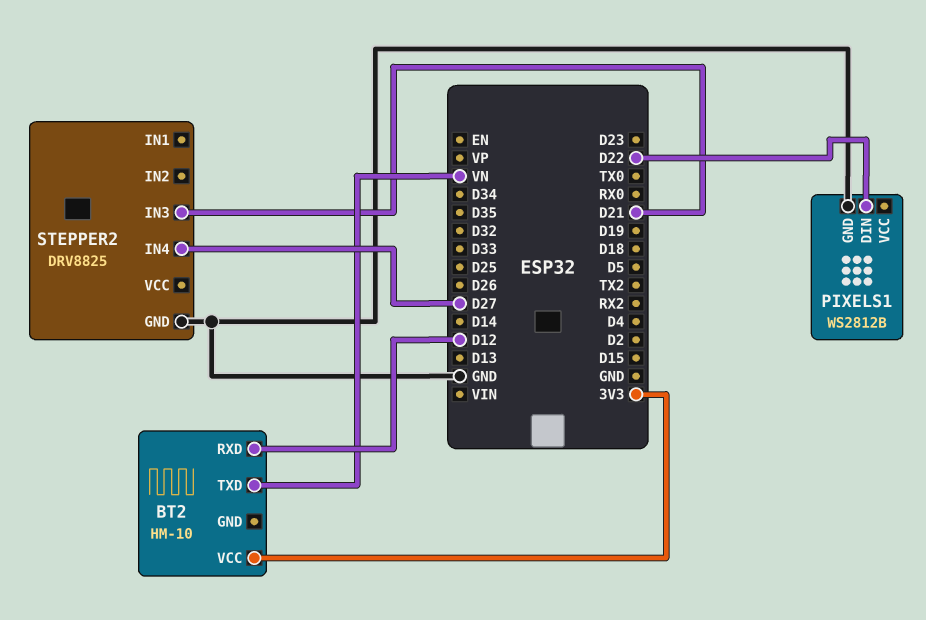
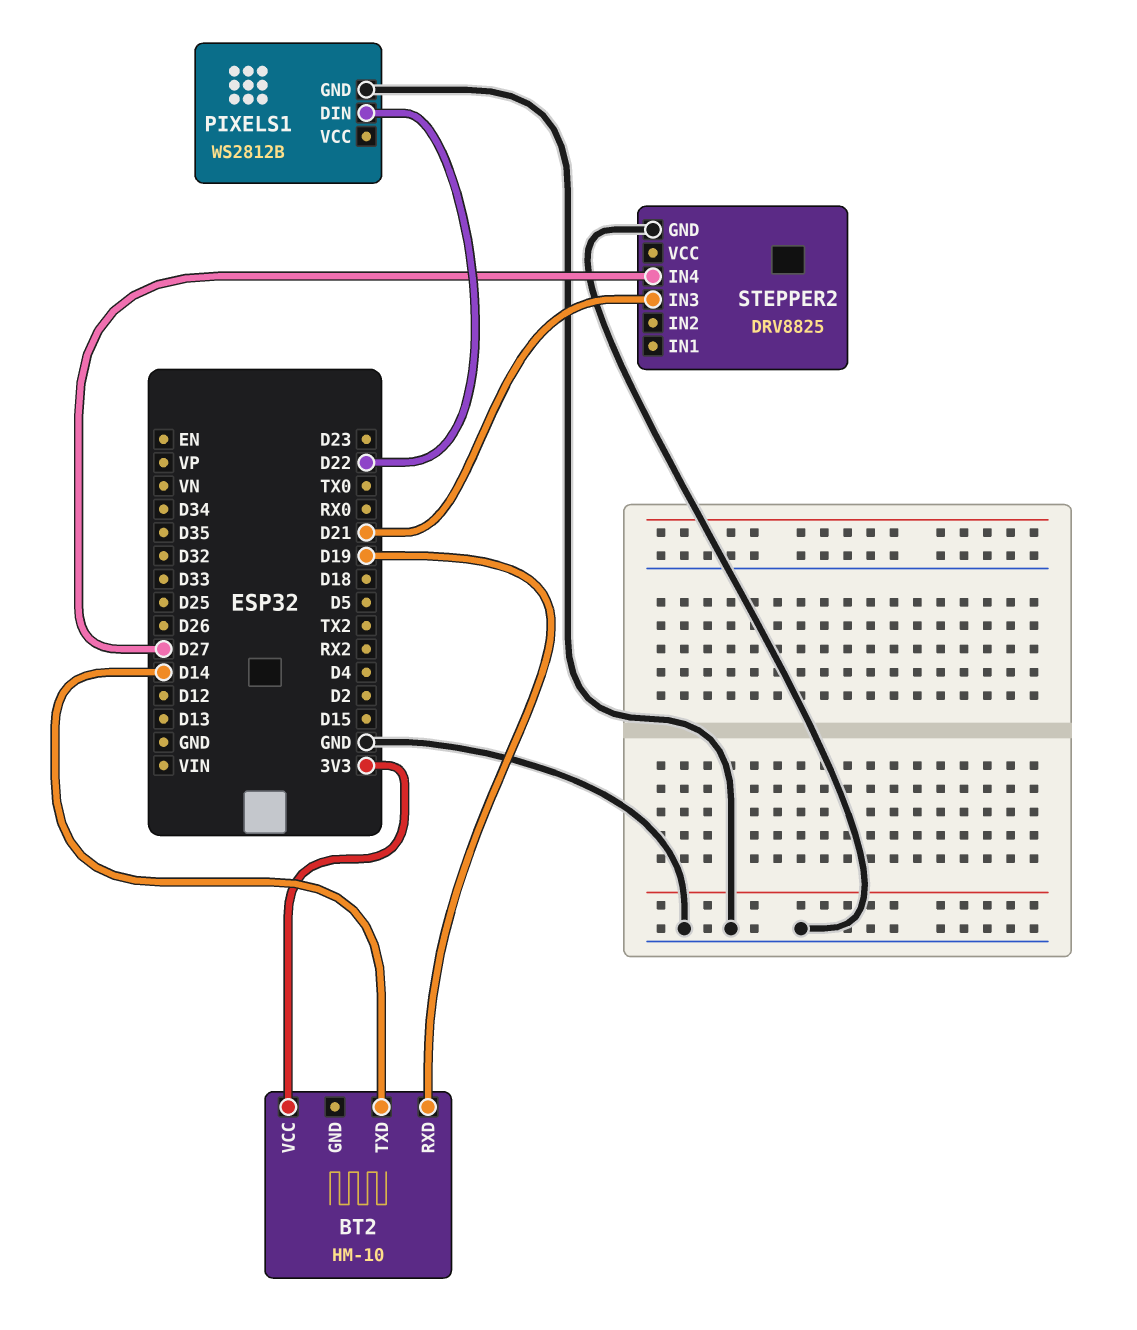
BT2 pin RXD: D12 -> D19
BT2 pin TXD: VN -> D14

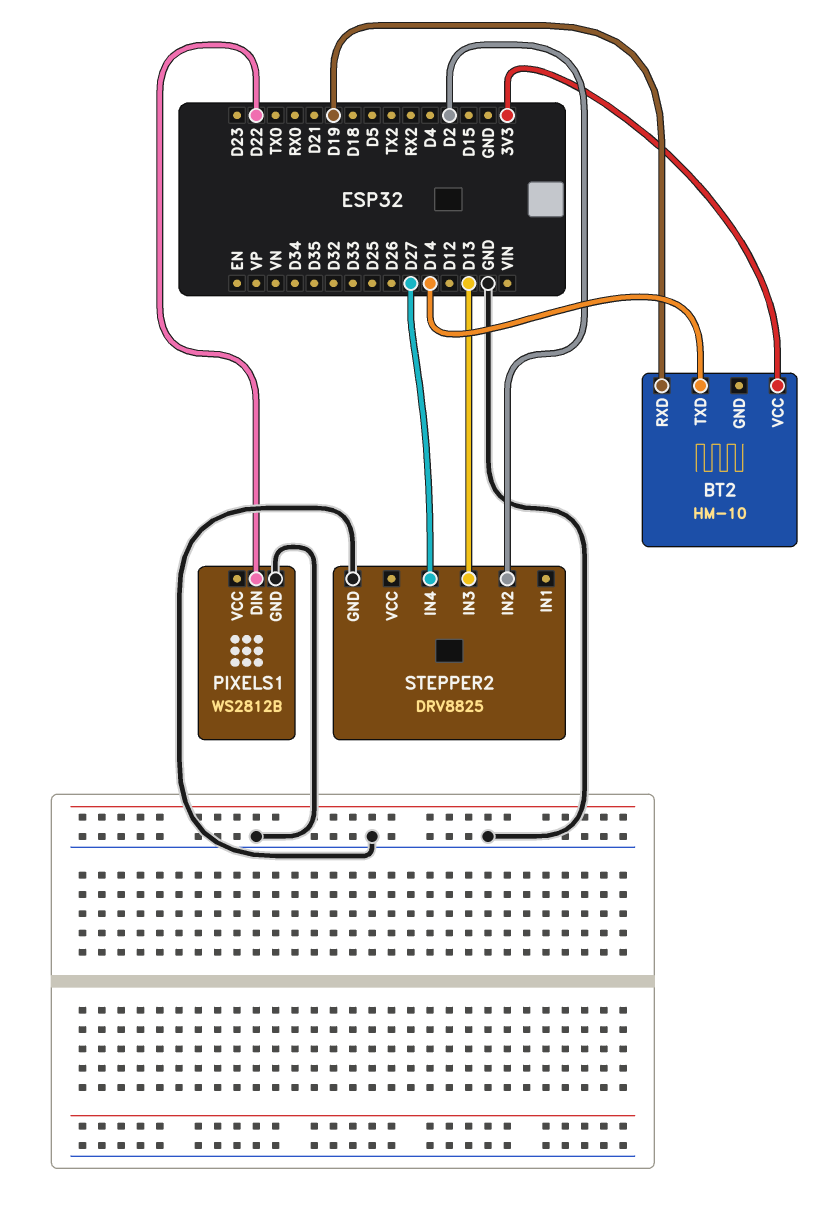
STEPPER2 pin IN2: none -> D2
STEPPER2 pin IN3: D21 -> D13

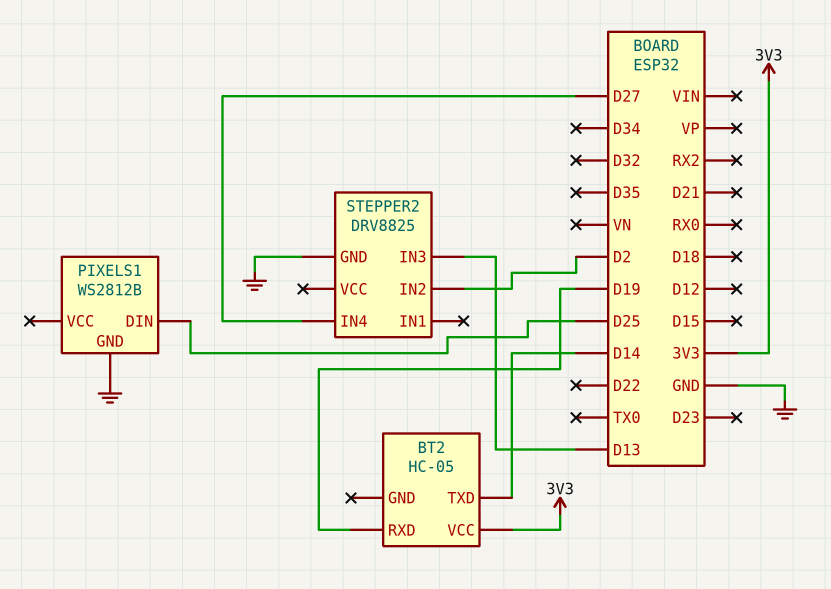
BT2: HM-10 -> HC-05
PIXELS1 pin DIN: D22 -> D25

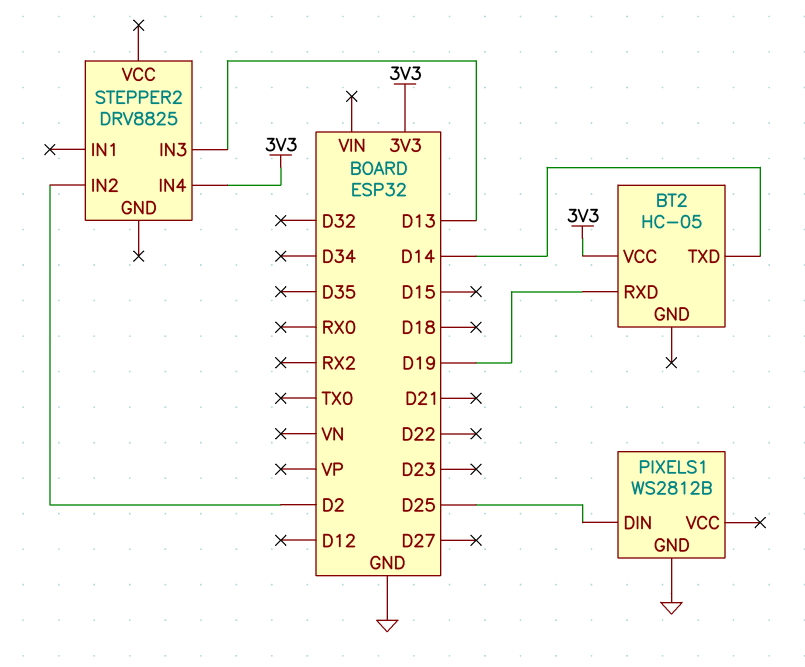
STEPPER2 pin GND: GND -> none
STEPPER2 pin IN4: D27 -> 3V3

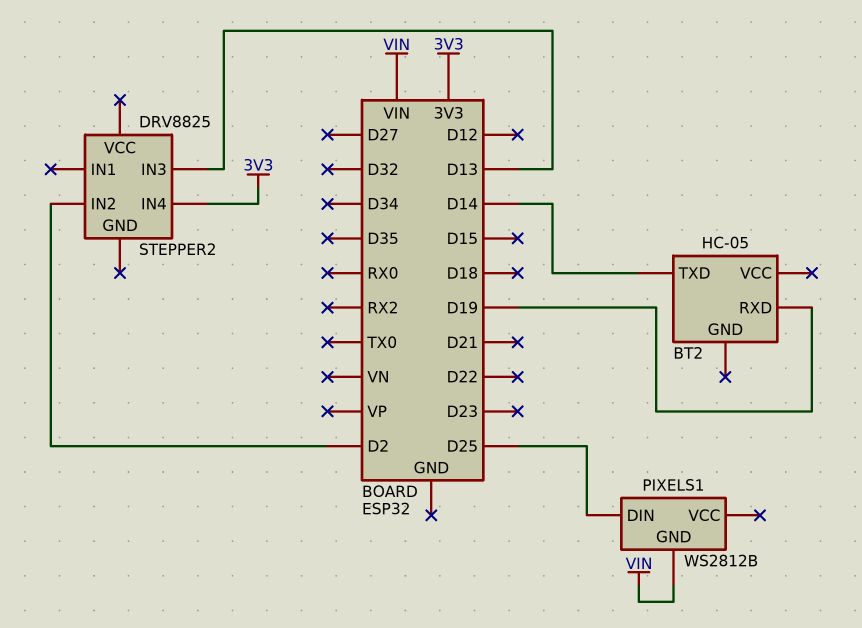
BT2 pin VCC: 3V3 -> none
PIXELS1 pin GND: GND -> VIN

